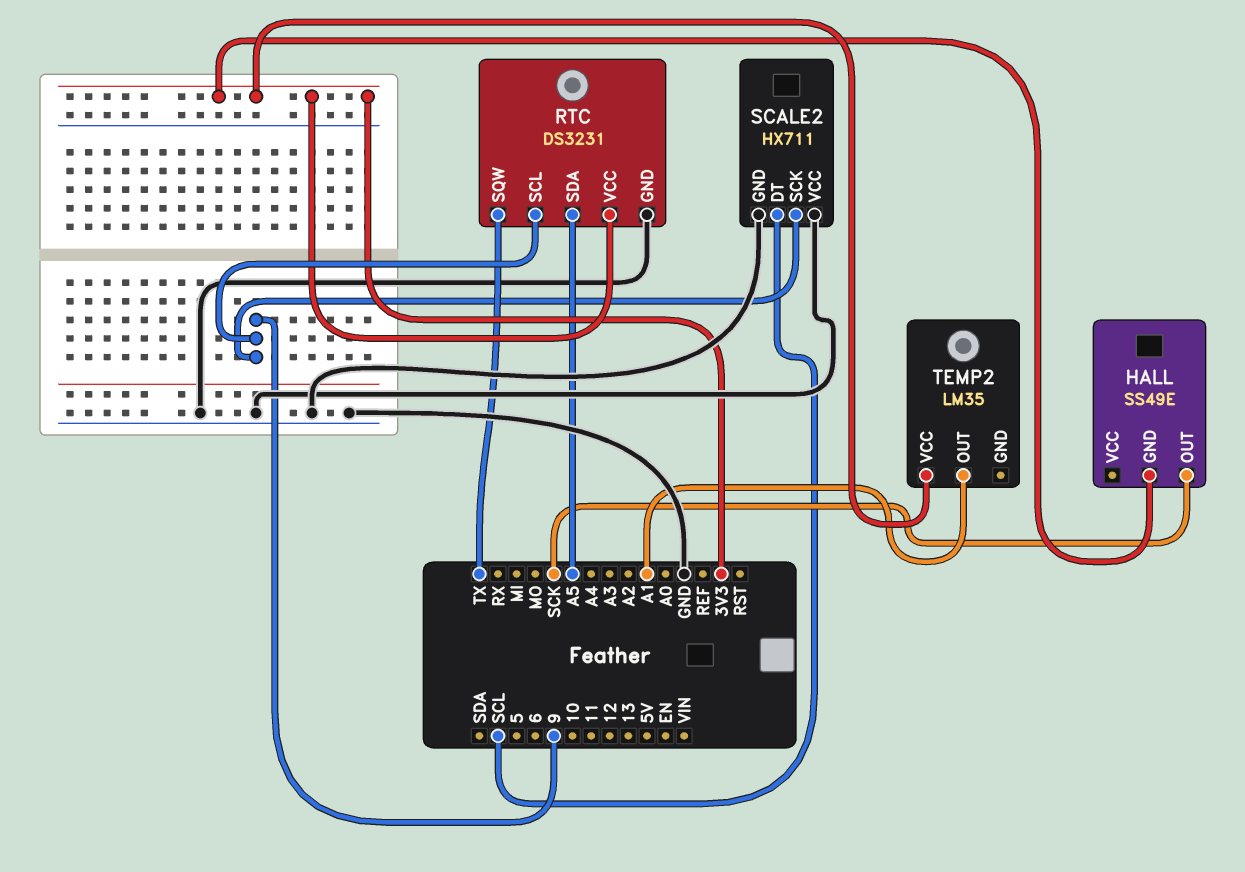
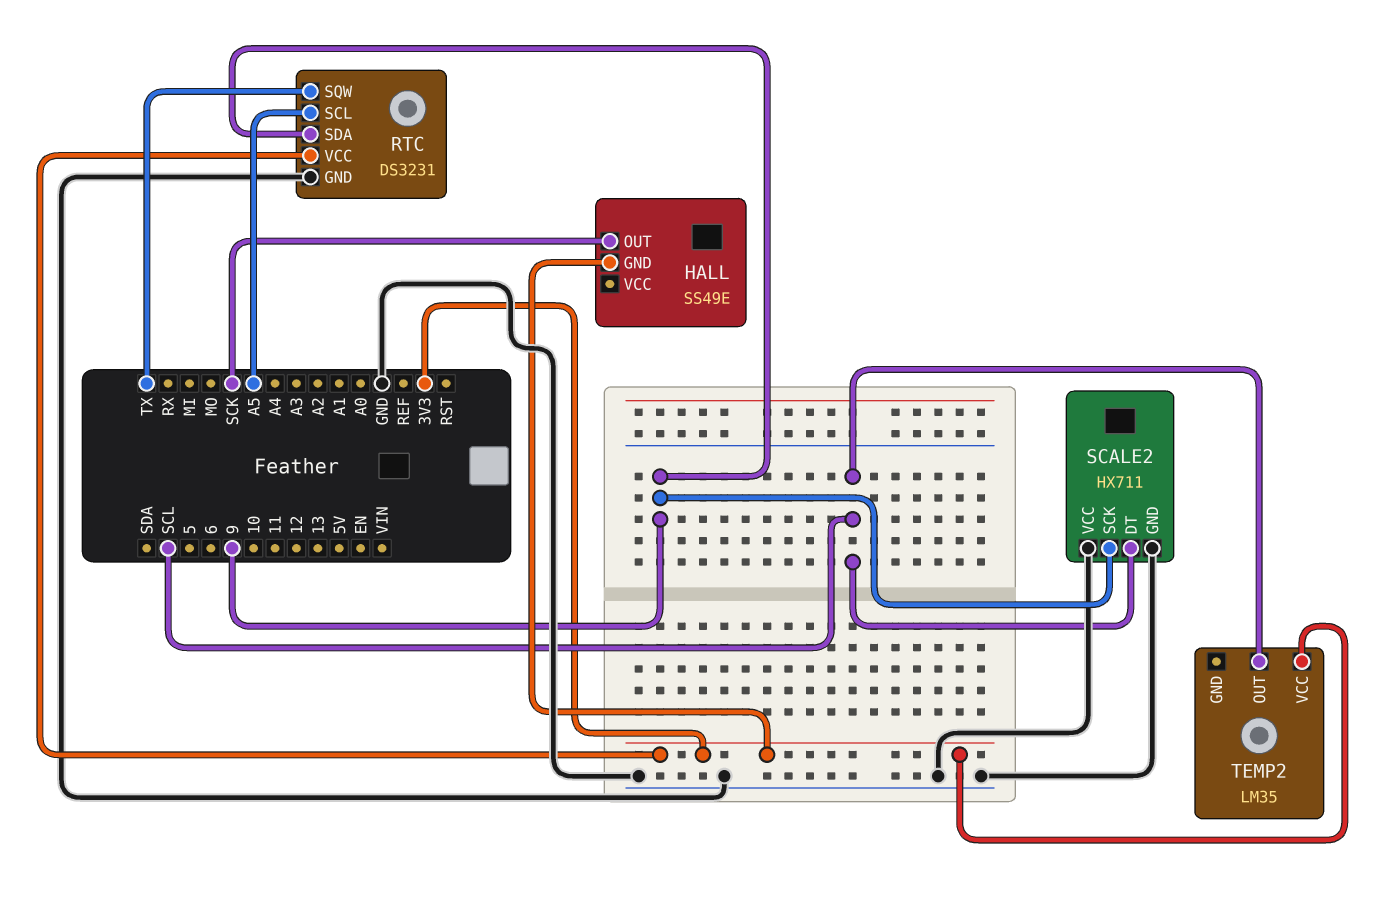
RTC pin SCL: 9 -> A5
RTC pin SDA: A5 -> 9
TEMP2 pin OUT: A1 -> SCL

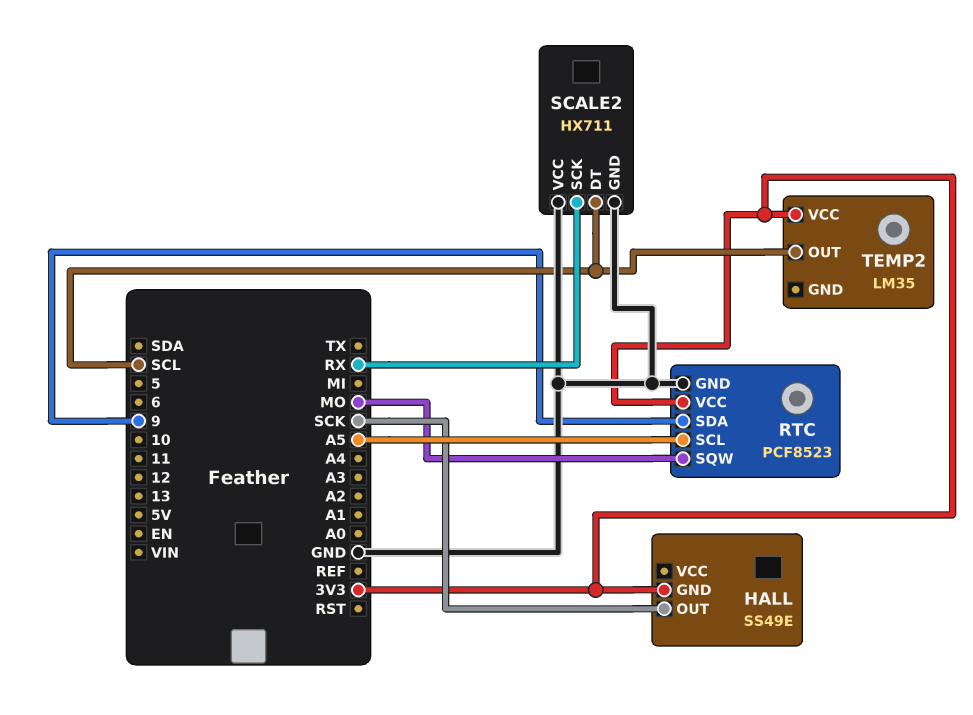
RTC: DS3231 -> PCF8523
RTC pin SQW: TX -> MO
SCALE2 pin SCK: 9 -> RX

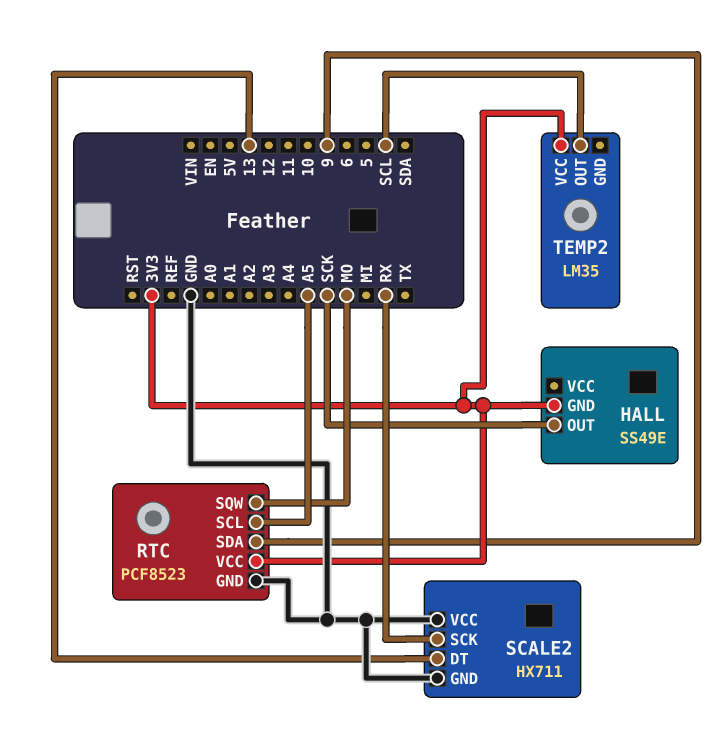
SCALE2 pin DT: SCL -> 13

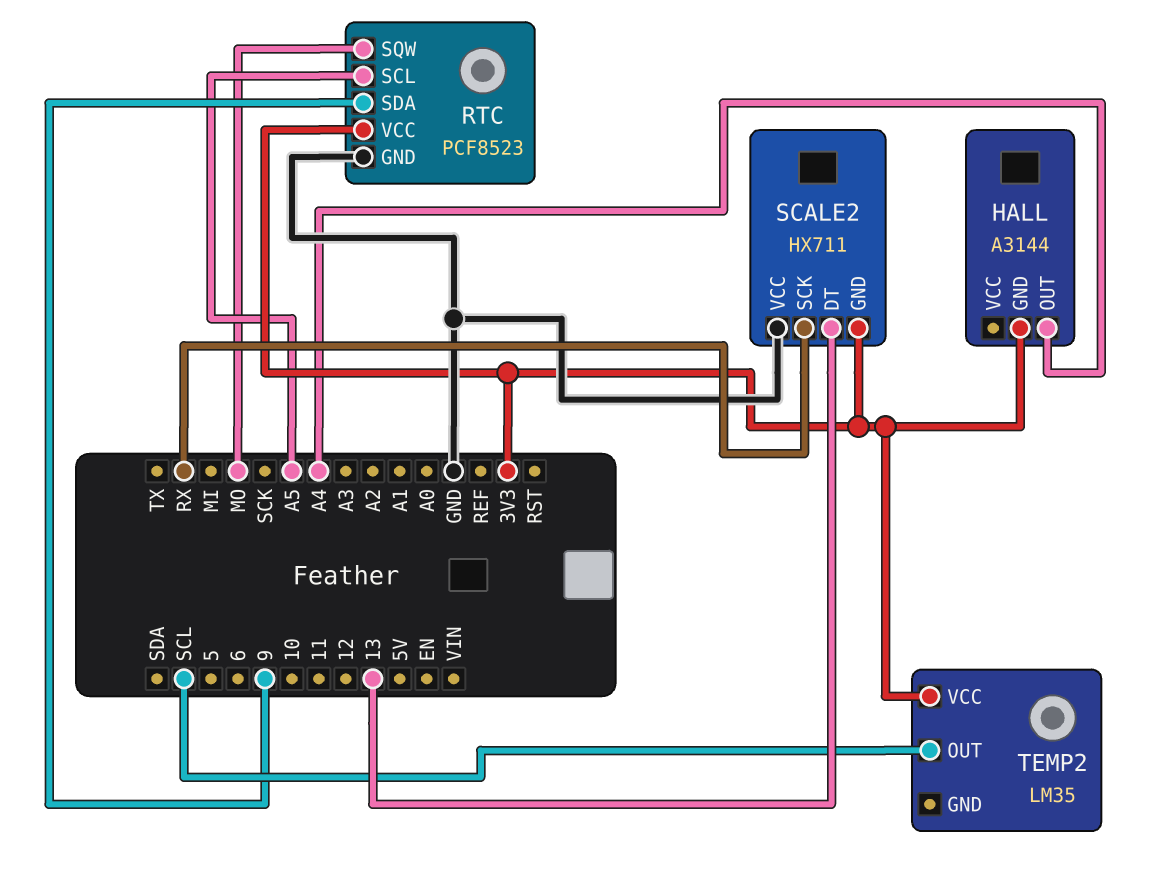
HALL: SS49E -> A3144
HALL pin OUT: SCK -> A4
SCALE2 pin GND: GND -> 3V3

